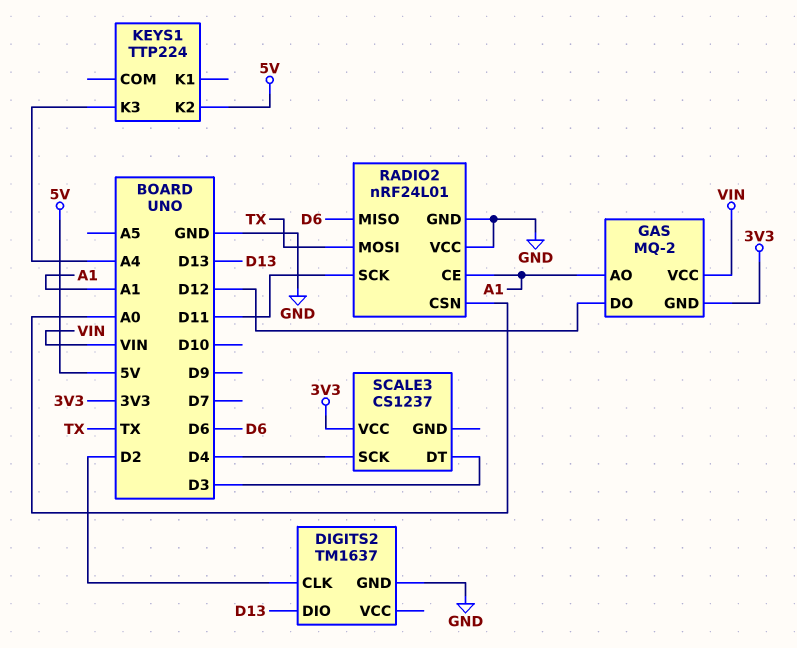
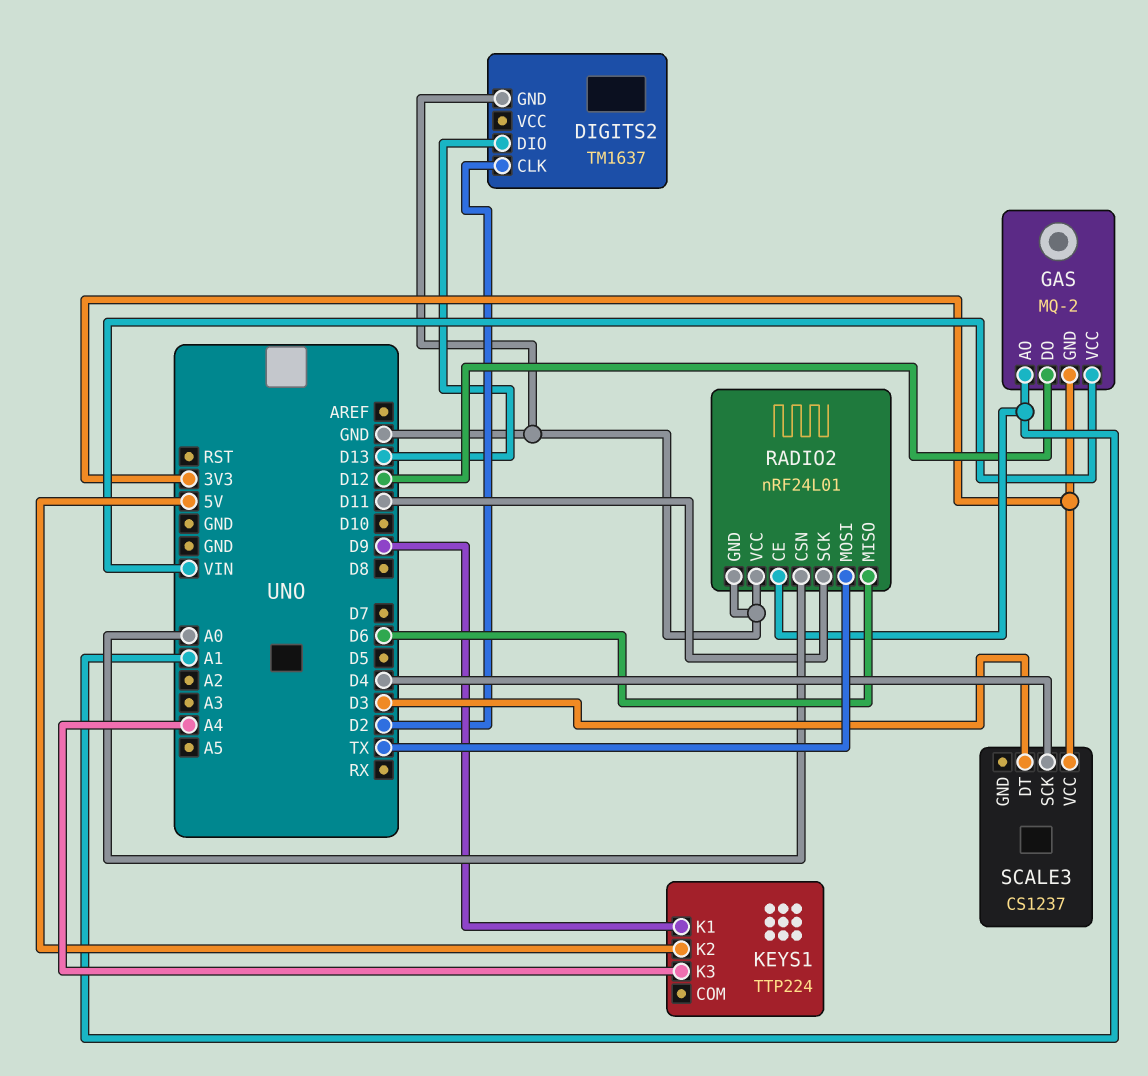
KEYS1 pin K1: none -> D9

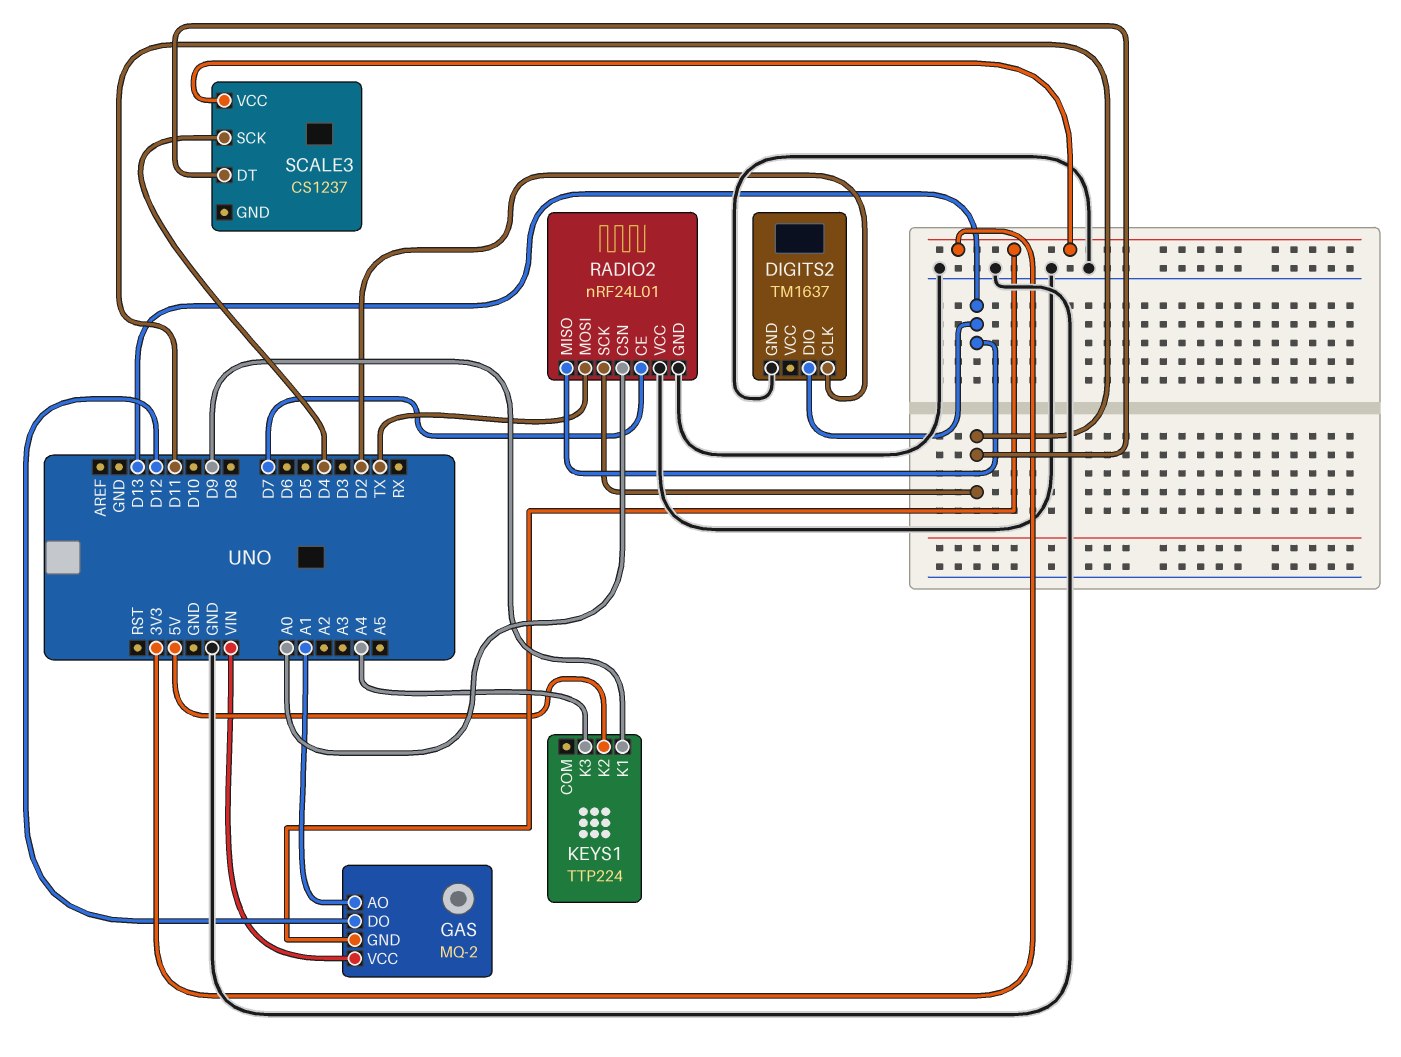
RADIO2 pin CE: A1 -> D7
RADIO2 pin MISO: D6 -> D13
SCALE3 pin DT: D3 -> D11

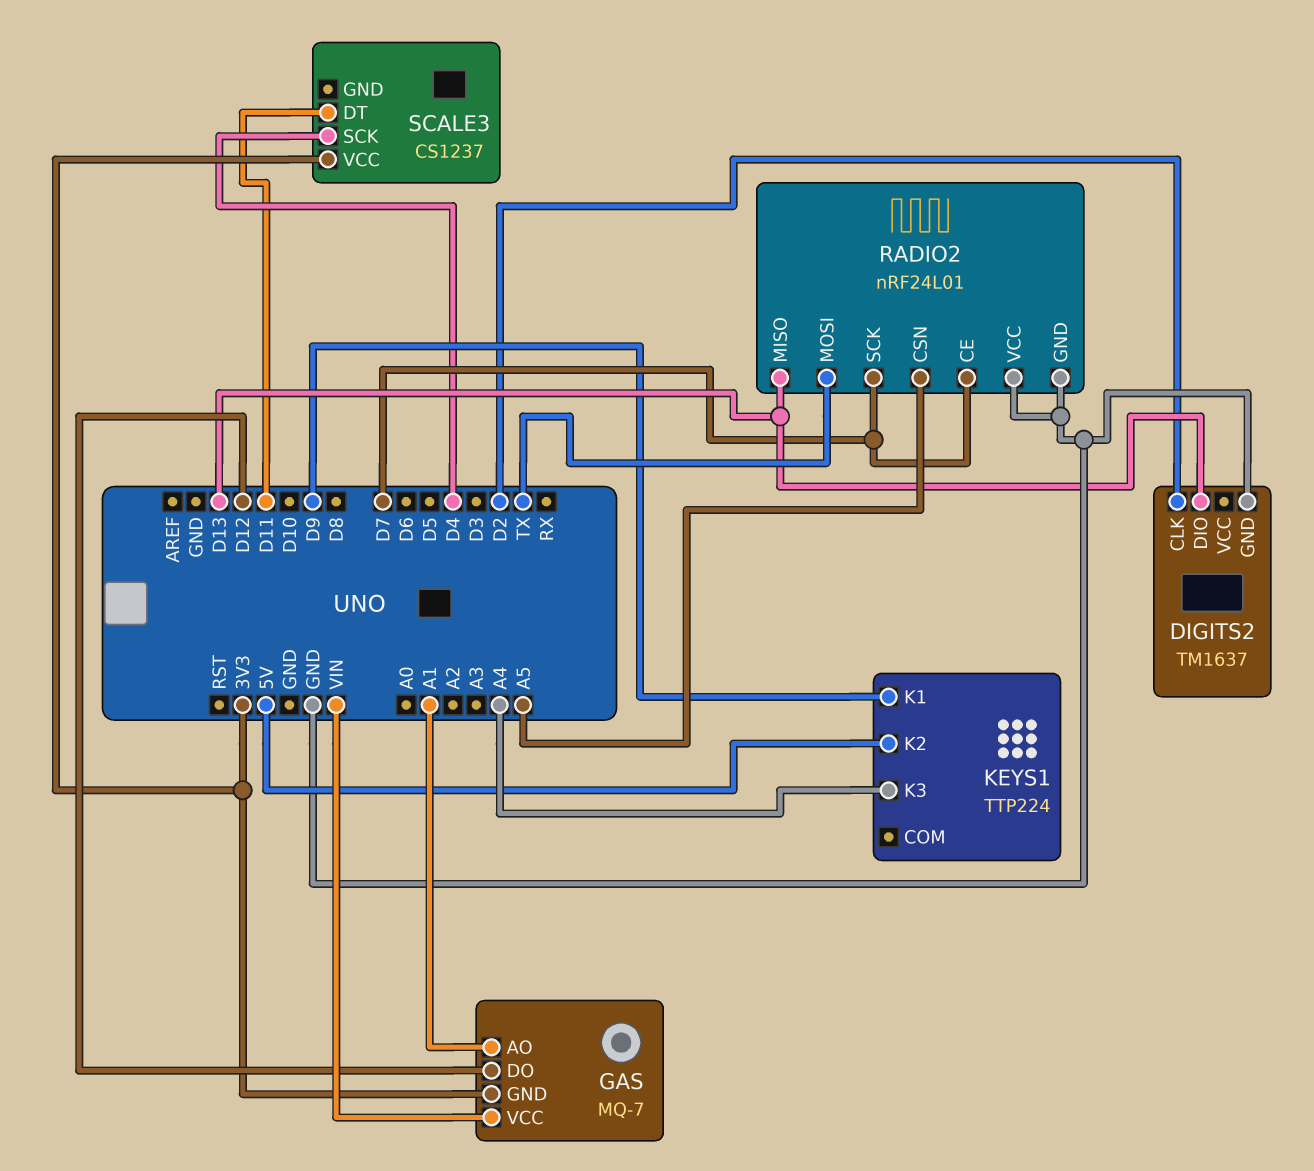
GAS: MQ-2 -> MQ-7
RADIO2 pin CSN: A0 -> A5
RADIO2 pin SCK: D11 -> D7

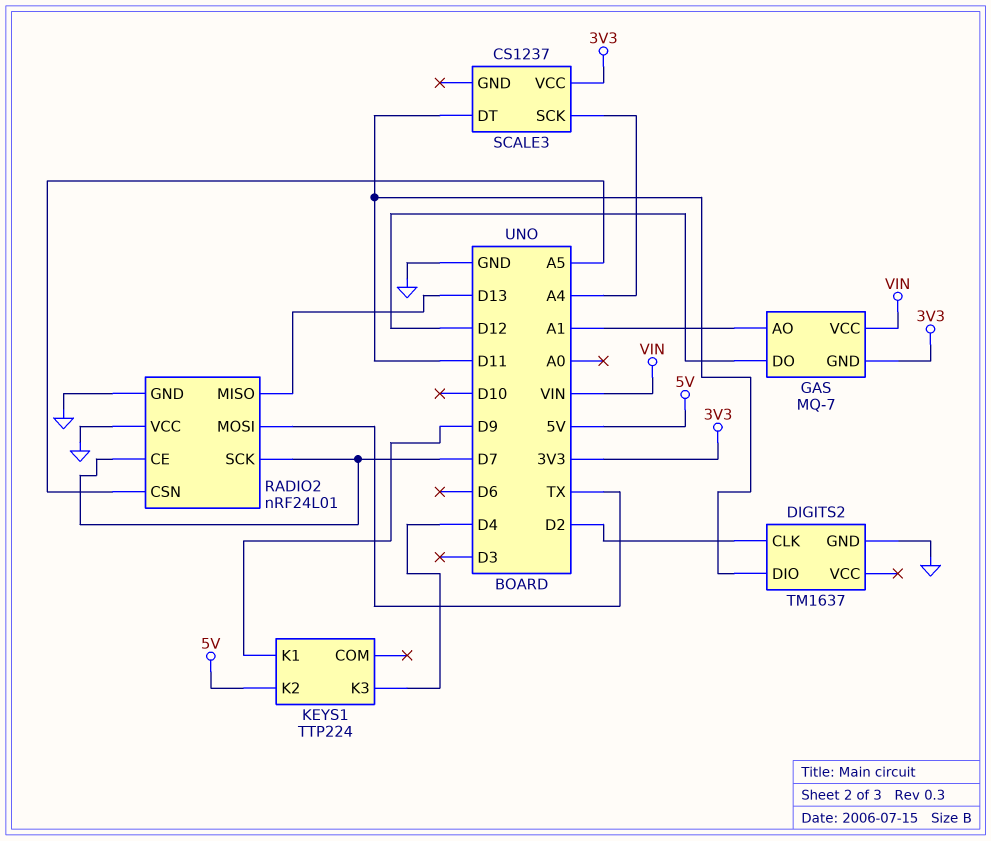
DIGITS2 pin DIO: D13 -> D11
KEYS1 pin K3: A4 -> D4
SCALE3 pin SCK: D4 -> A4

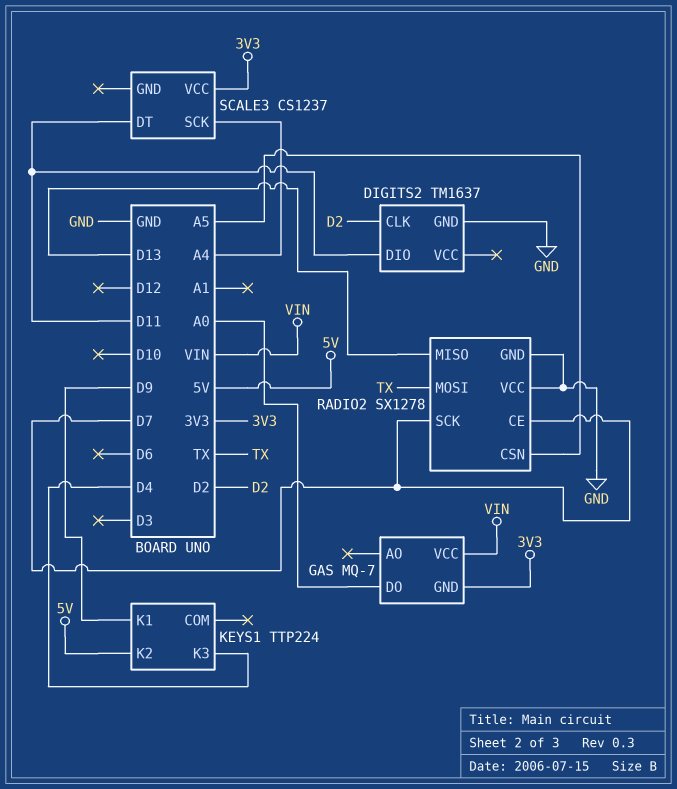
GAS pin AO: A1 -> none
GAS pin DO: D12 -> A0
RADIO2: nRF24L01 -> SX1278

